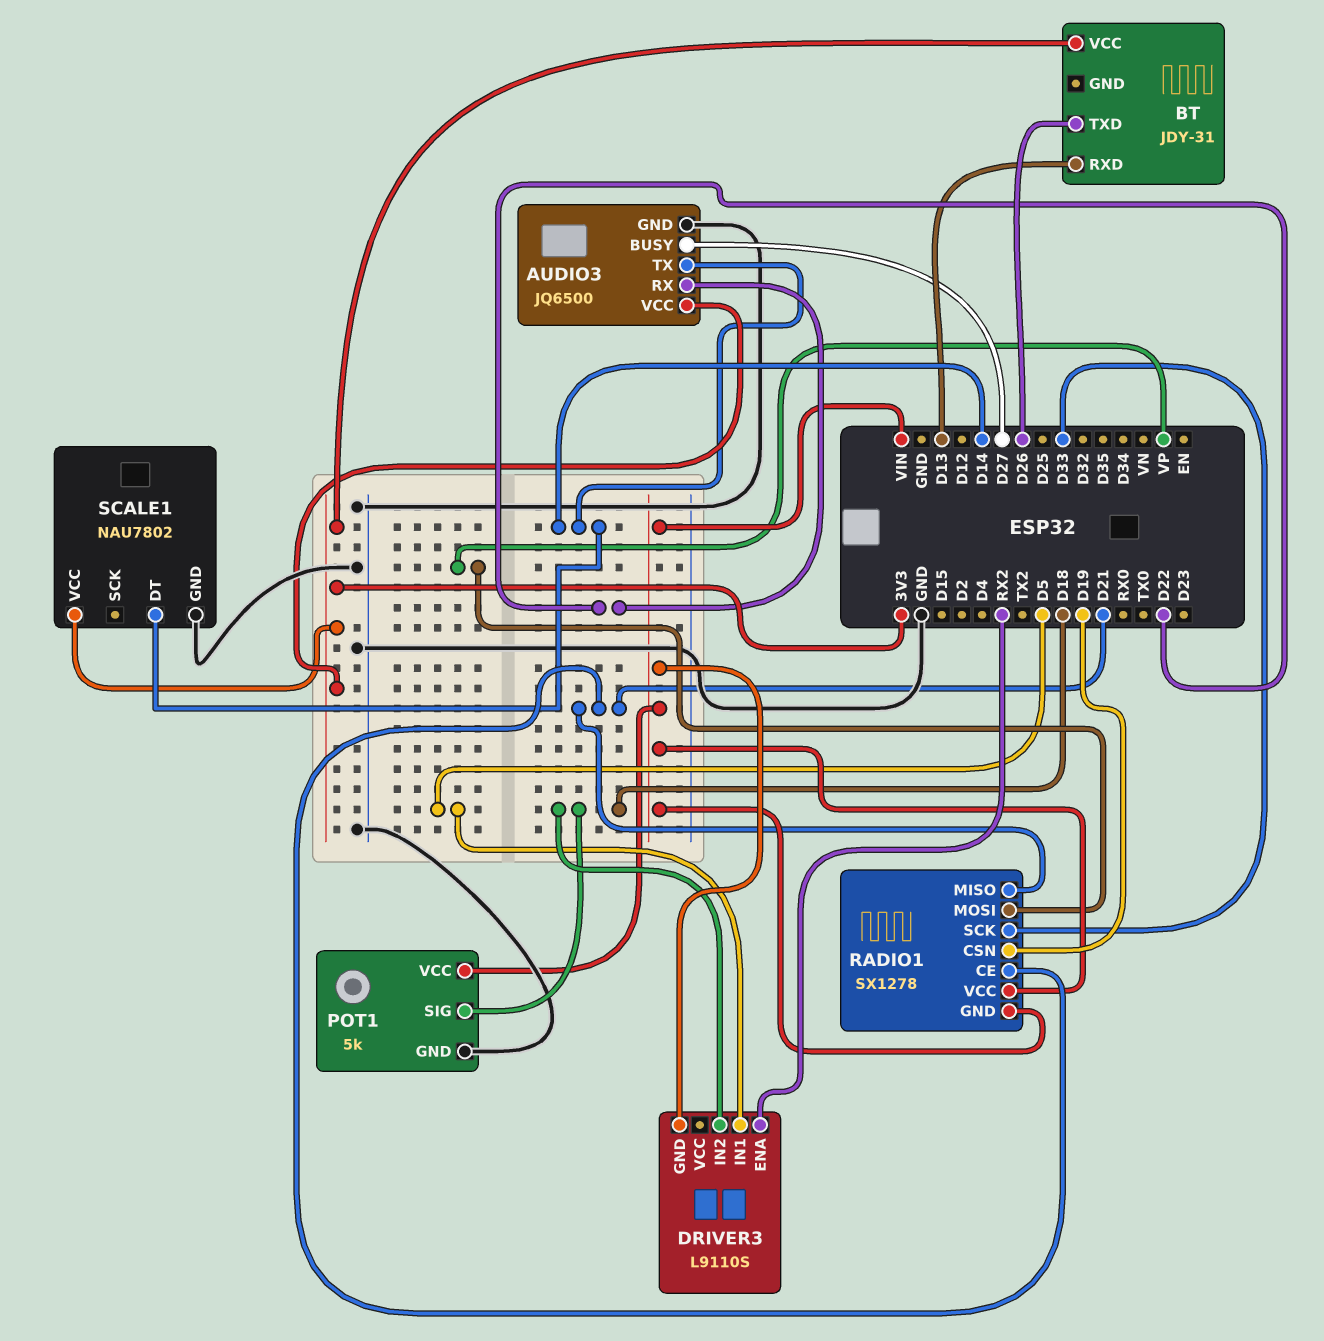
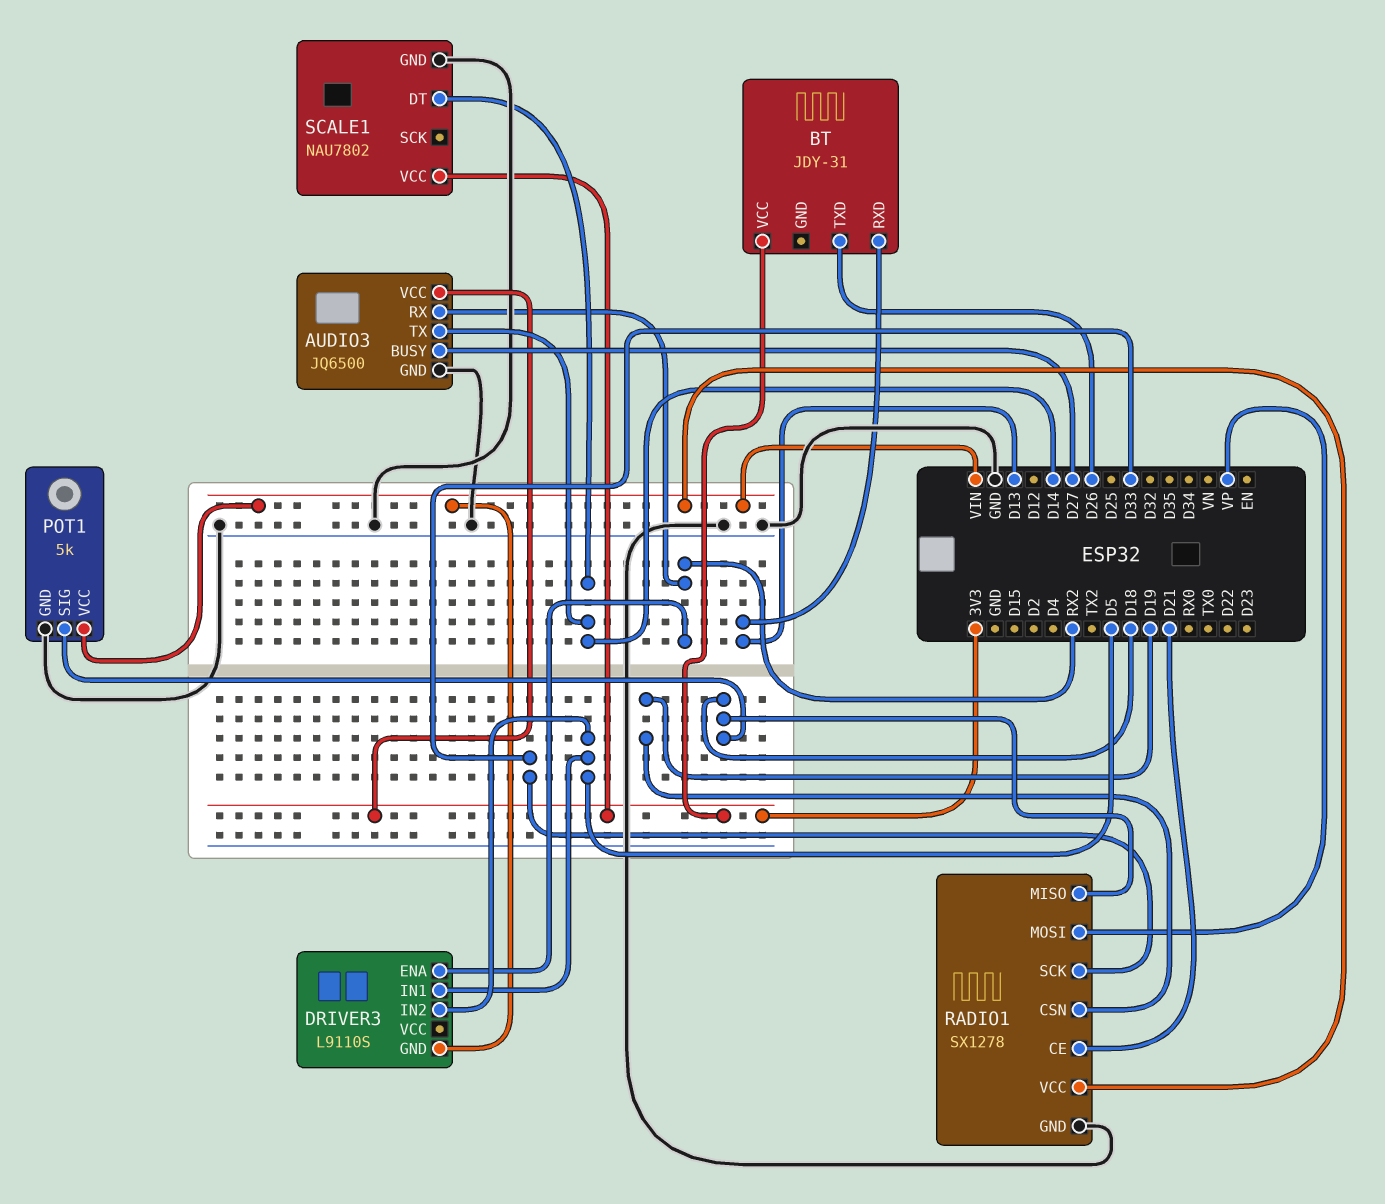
AUDIO3 pin RX: D22 -> RX2
DRIVER3 pin IN2: D18 -> D5
RADIO1 pin GND: VIN -> GND
RADIO1 pin MISO: D21 -> D18

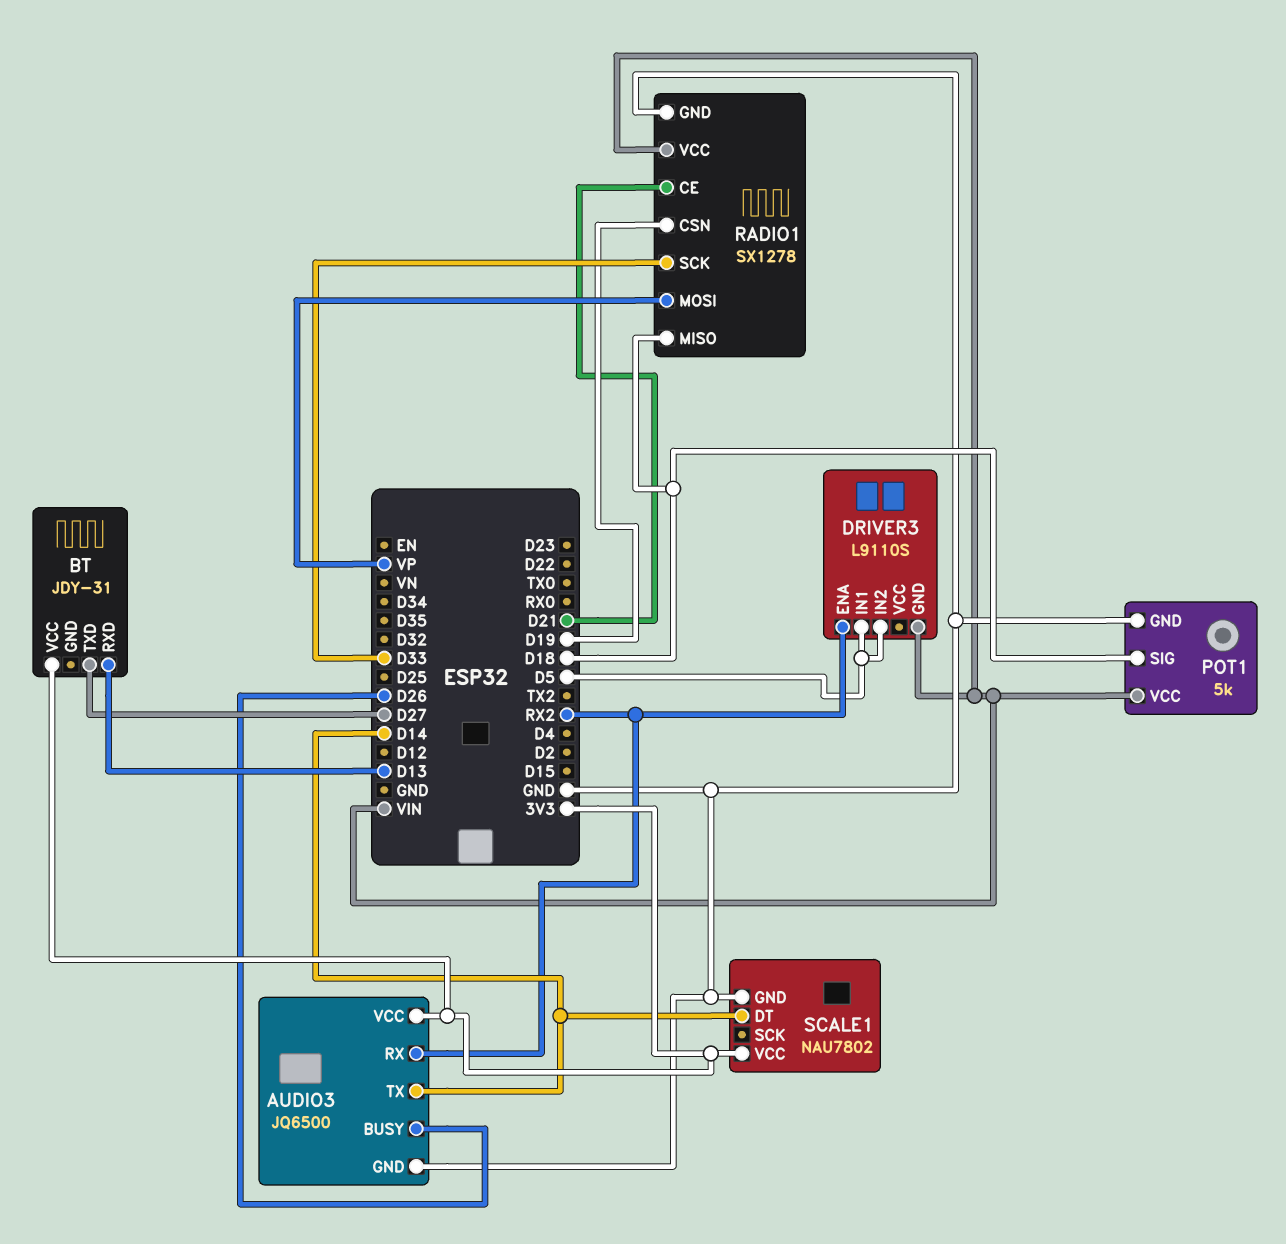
AUDIO3 pin BUSY: D27 -> D26
BT pin TXD: D26 -> D27

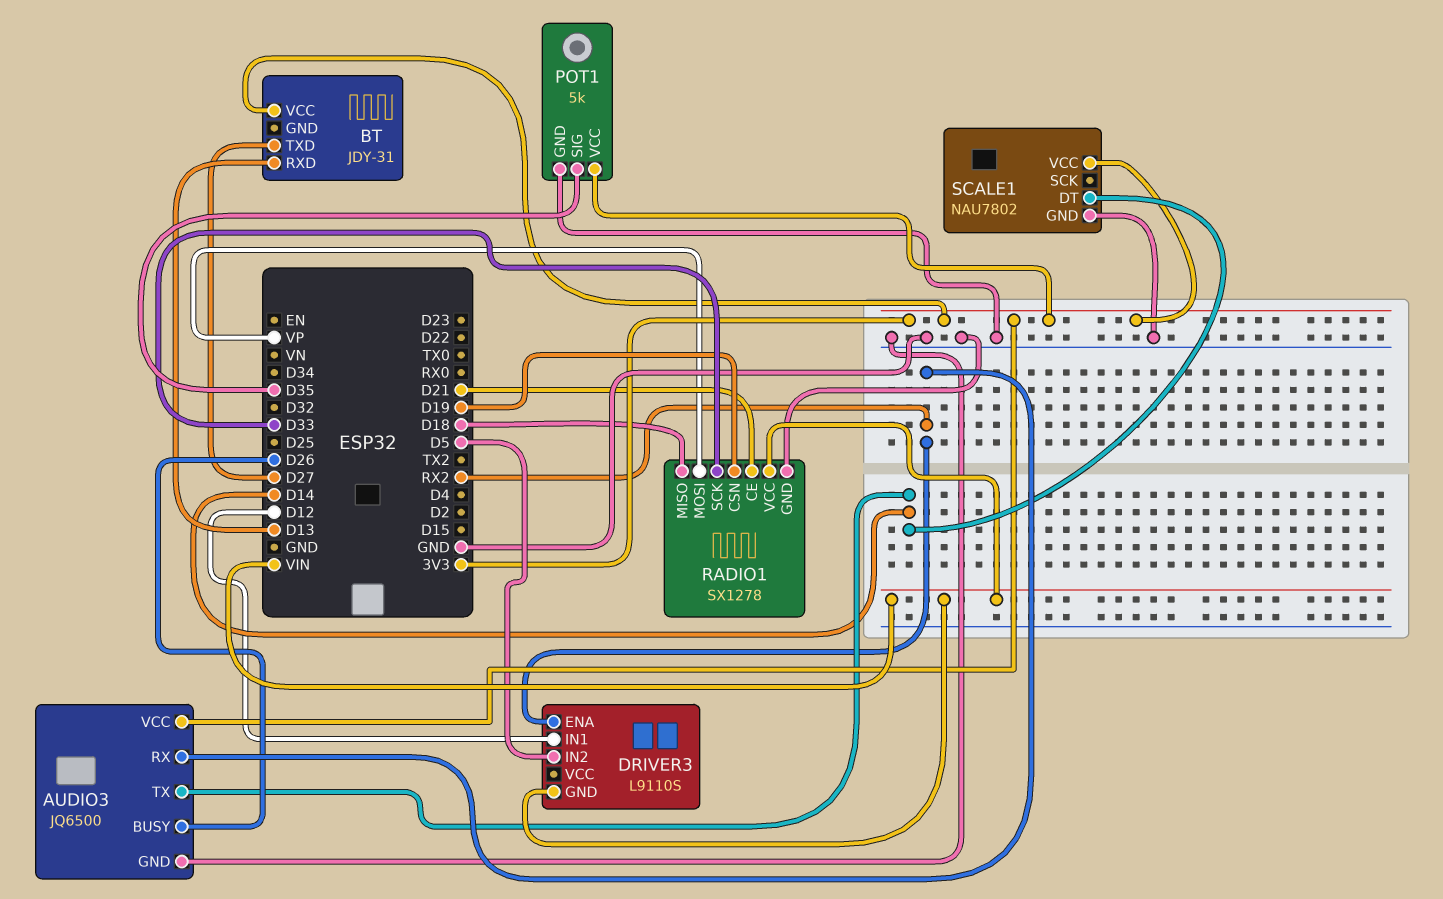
DRIVER3 pin IN1: D5 -> D12
POT1 pin SIG: D18 -> D35
POT1 pin VCC: VIN -> 3V3

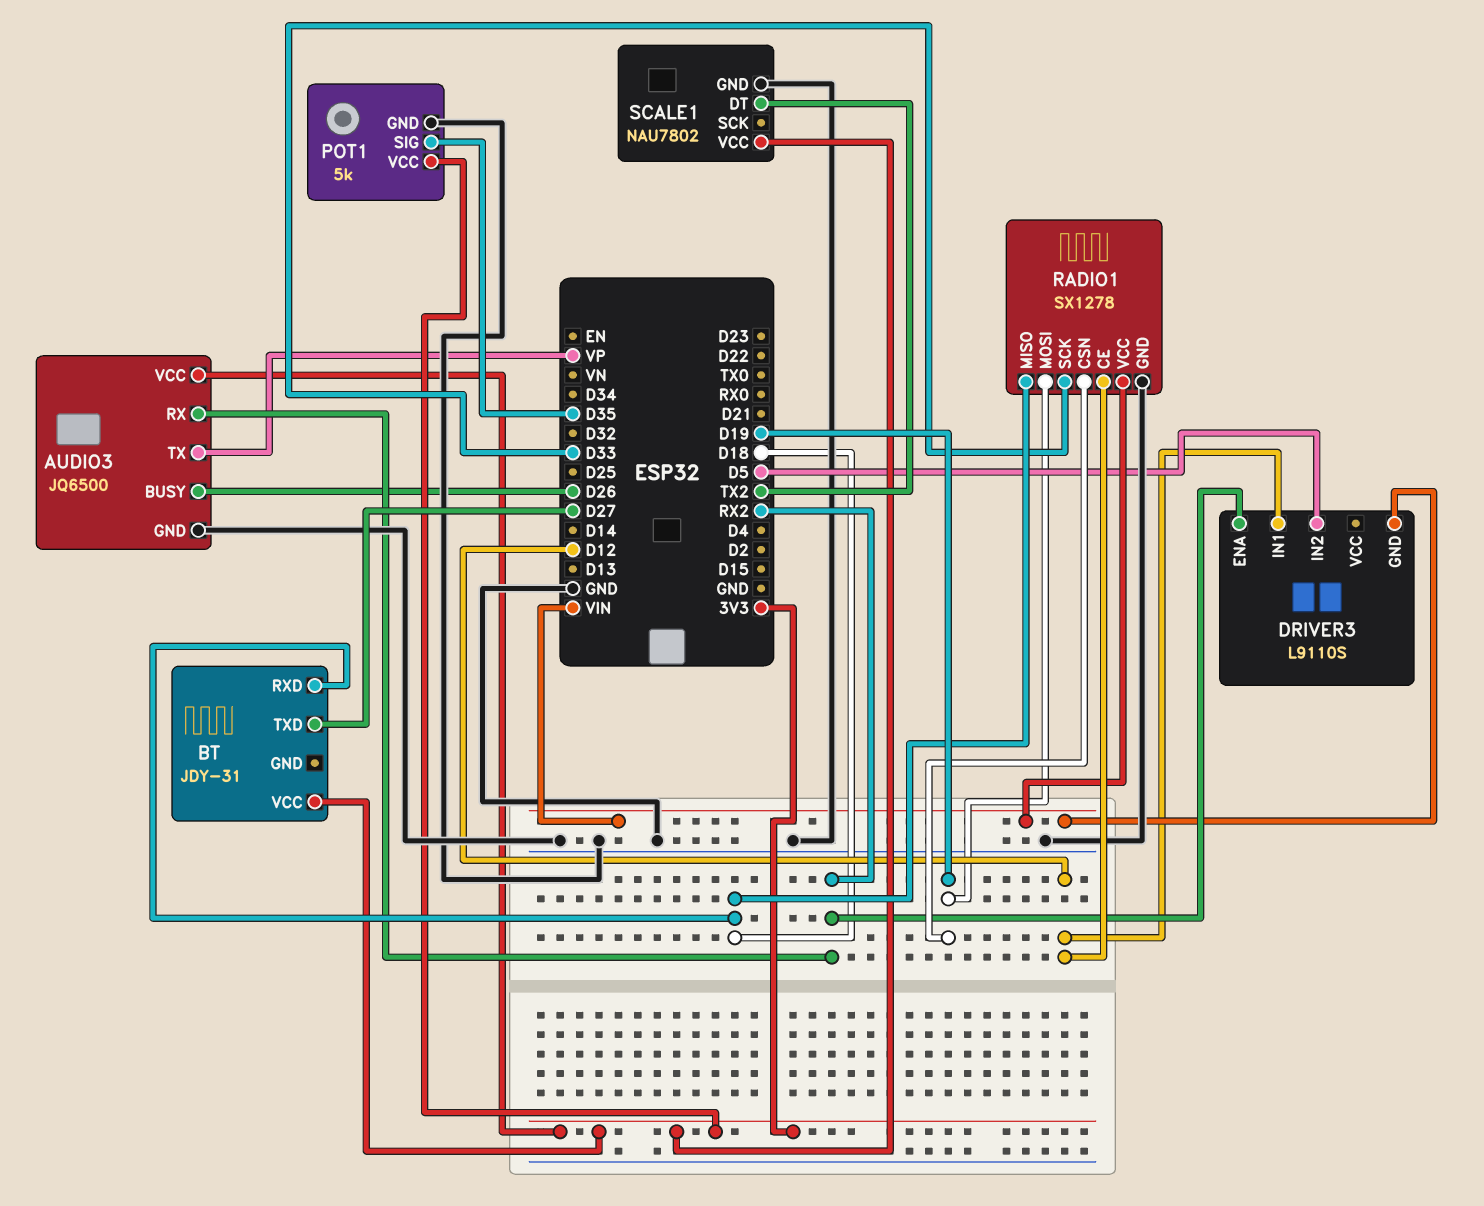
AUDIO3 pin TX: D14 -> VP
BT pin RXD: D13 -> D18
RADIO1 pin CE: D21 -> D12
RADIO1 pin MOSI: VP -> D19
SCALE1 pin DT: D14 -> TX2

